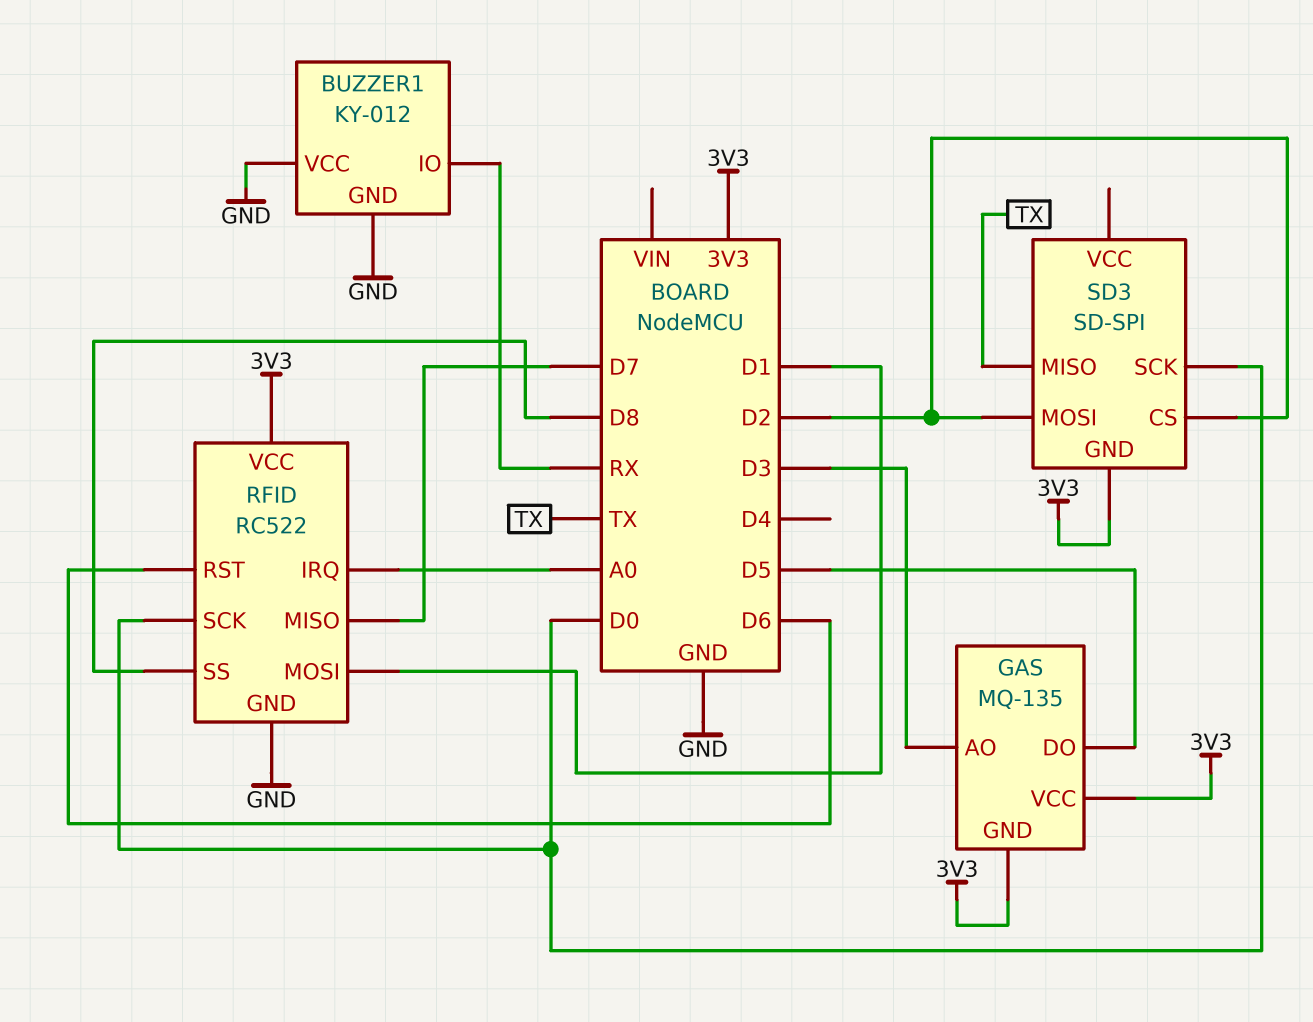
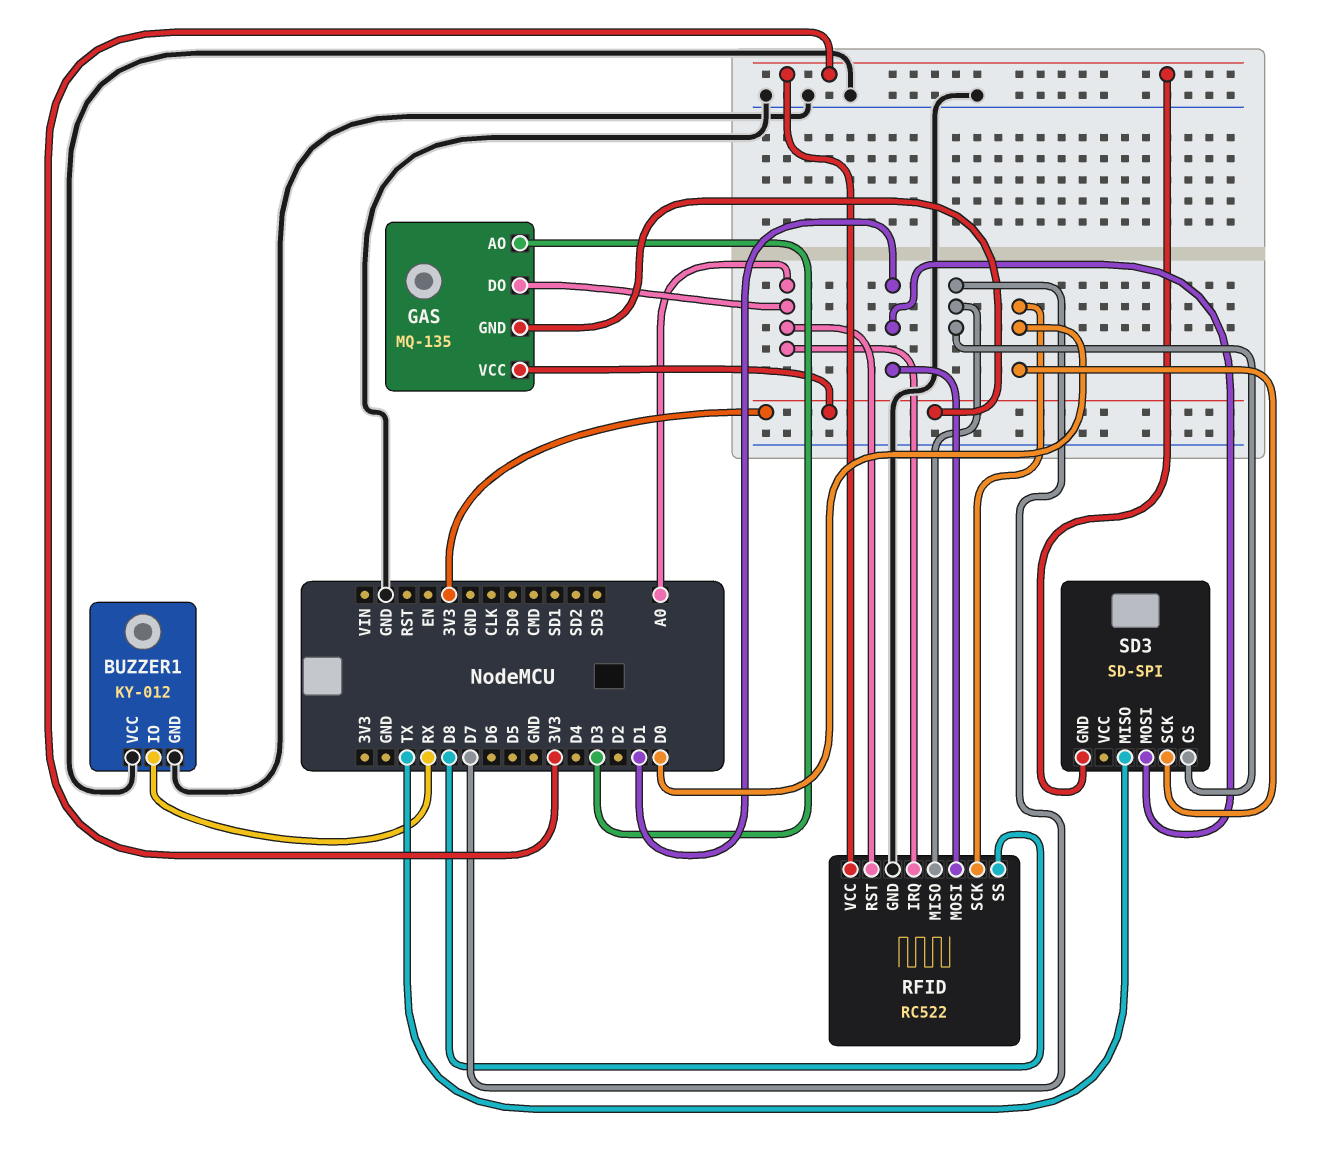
GAS pin DO: D5 -> A0
RFID pin RST: D6 -> A0
SD3 pin CS: D2 -> D7
SD3 pin MOSI: D2 -> D1

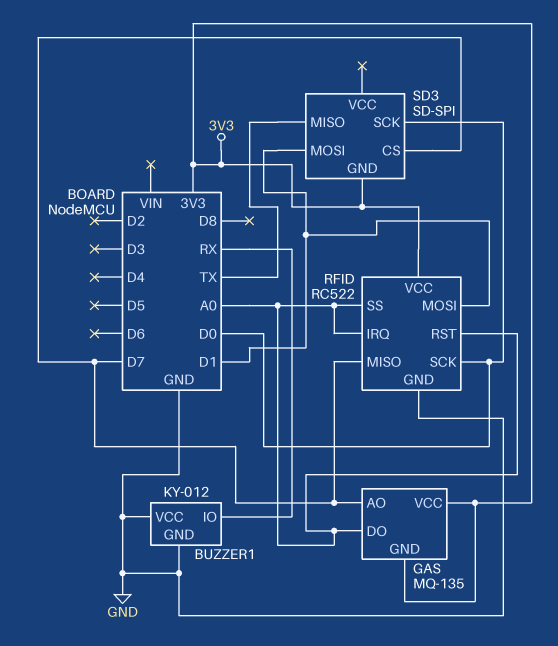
GAS pin AO: D3 -> D7
RFID pin SS: D8 -> A0

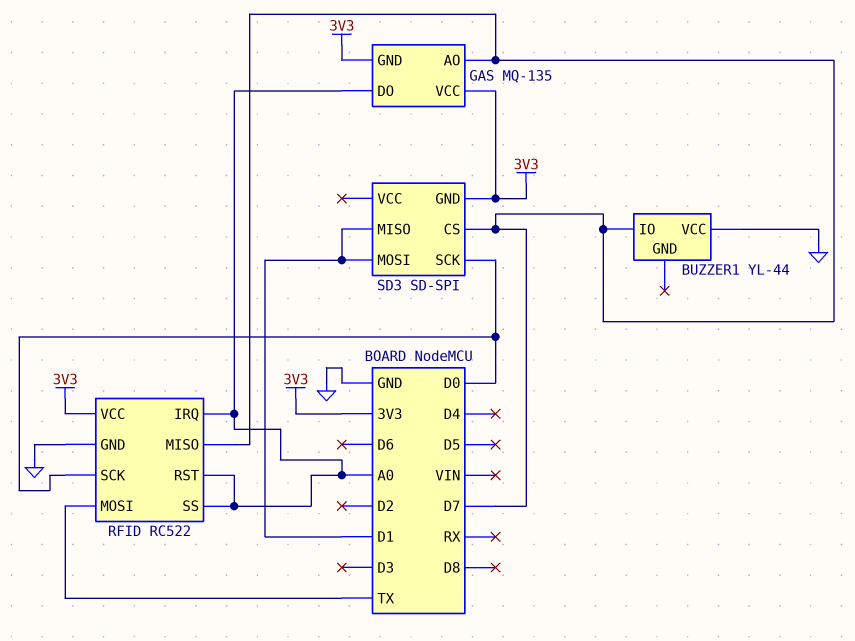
BUZZER1: KY-012 -> YL-44
BUZZER1 pin GND: GND -> none
BUZZER1 pin IO: RX -> D7
RFID pin MOSI: D1 -> TX
SD3 pin MISO: TX -> D1

